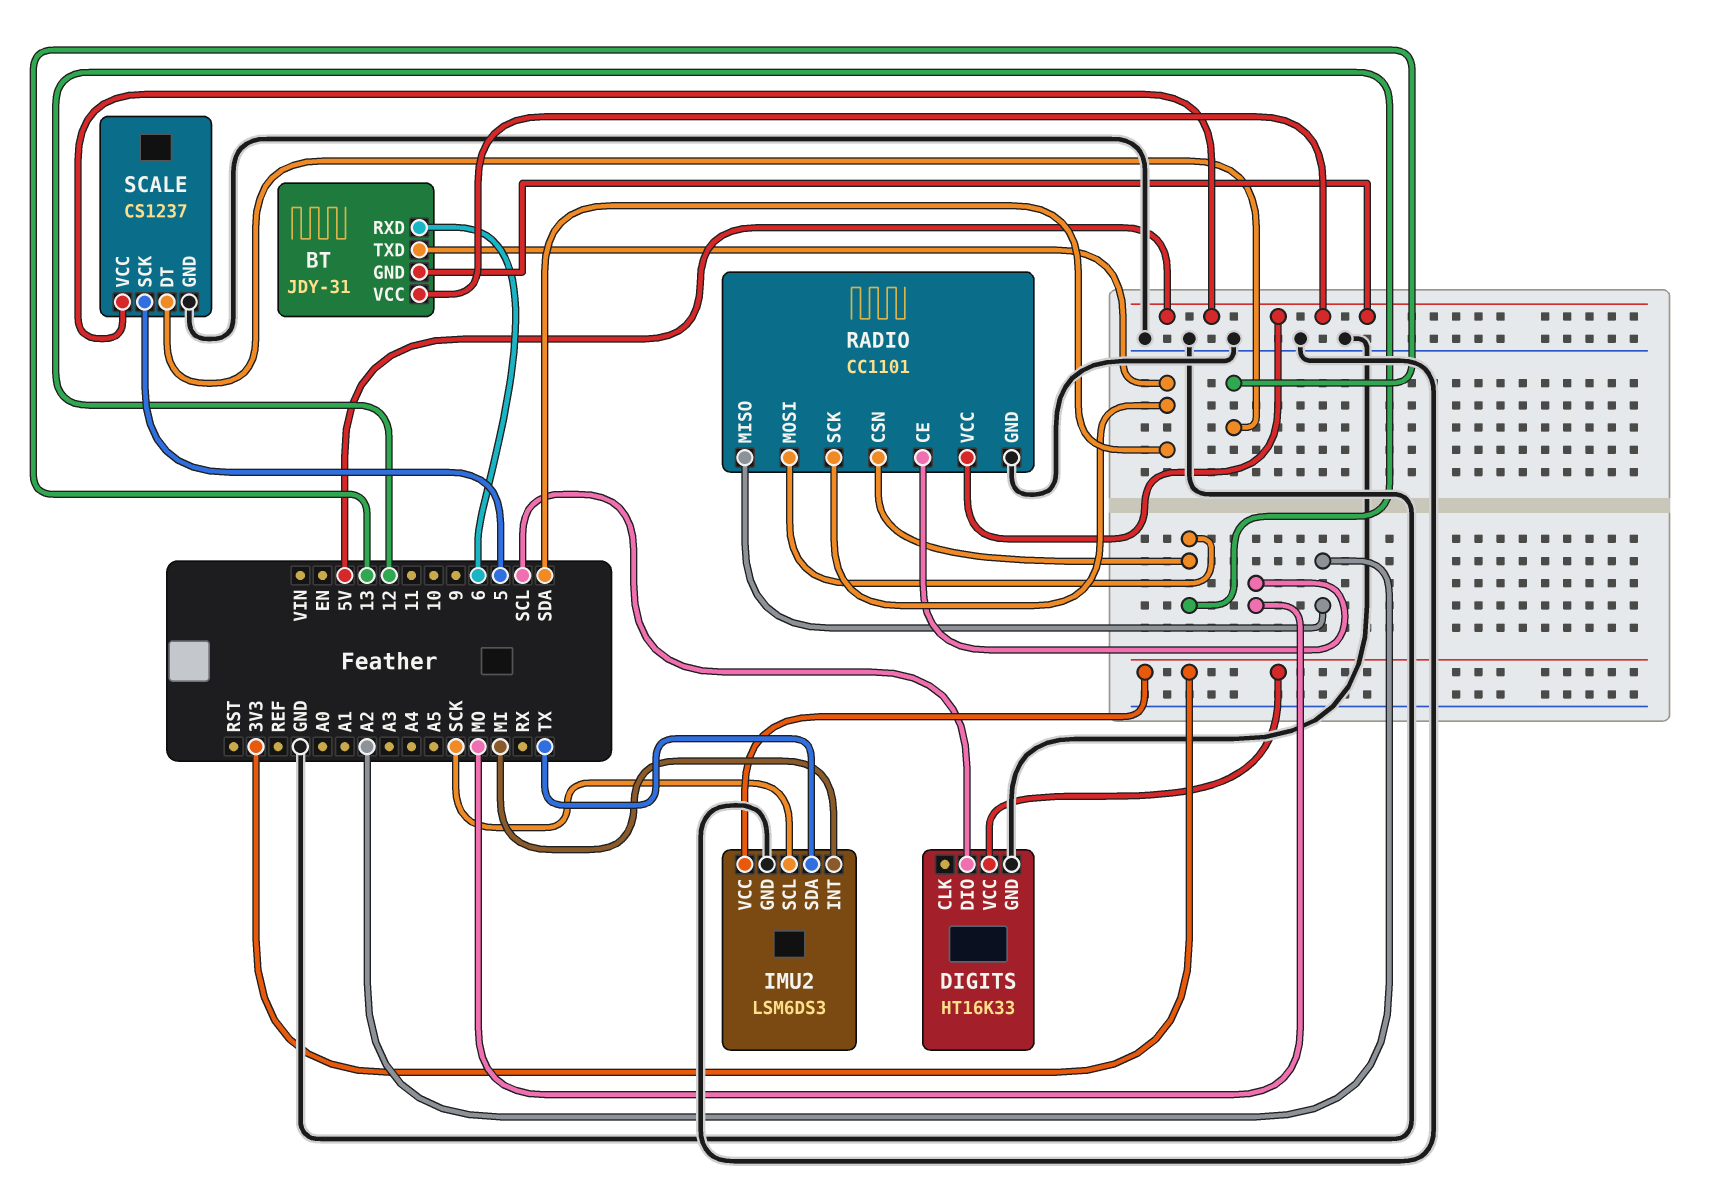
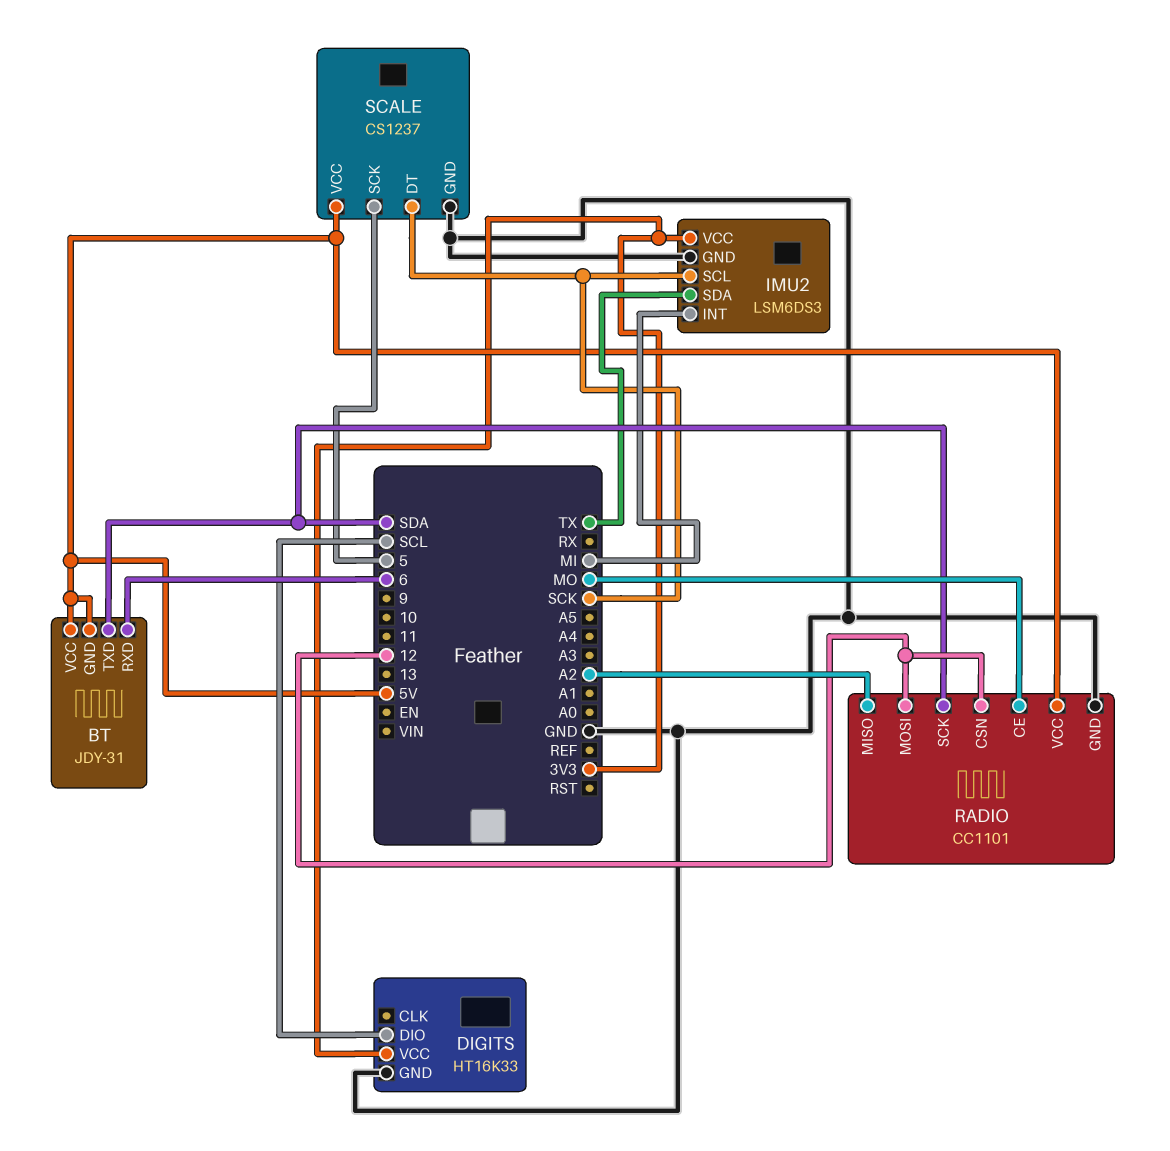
SCALE pin DT: 13 -> SCK

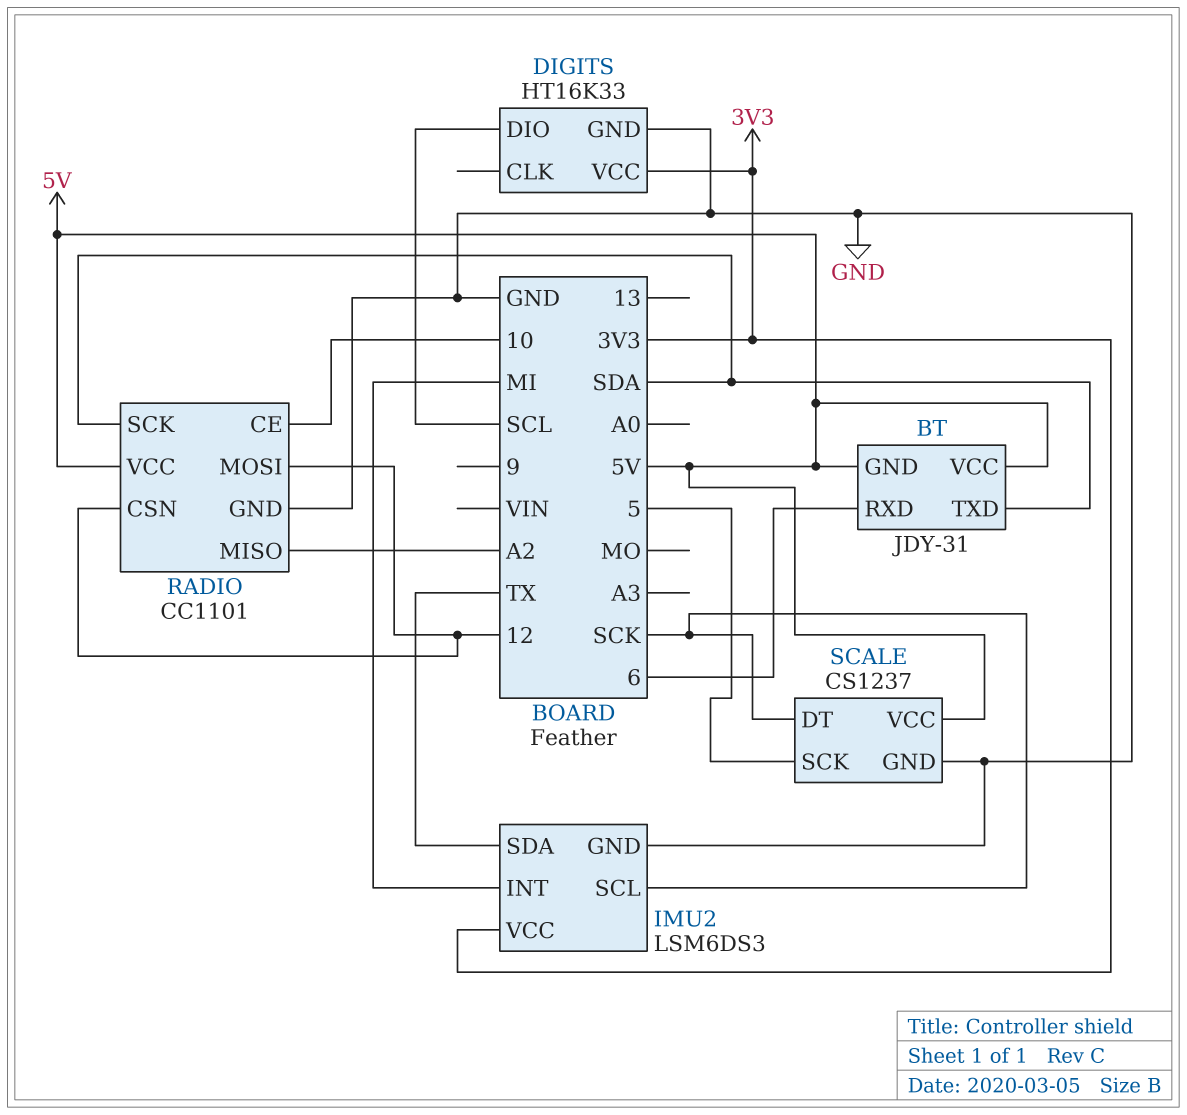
RADIO pin CE: MO -> 10

